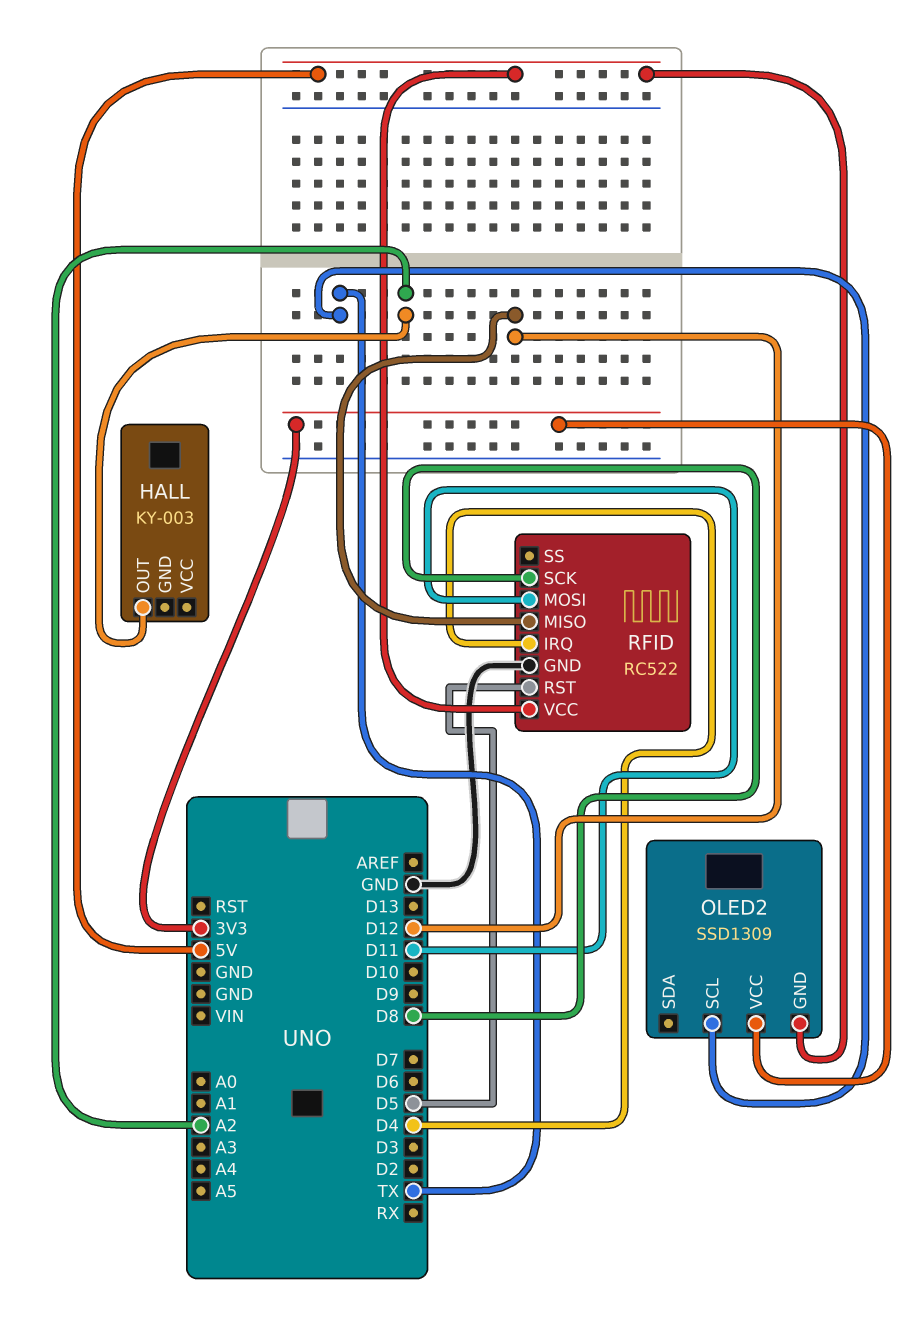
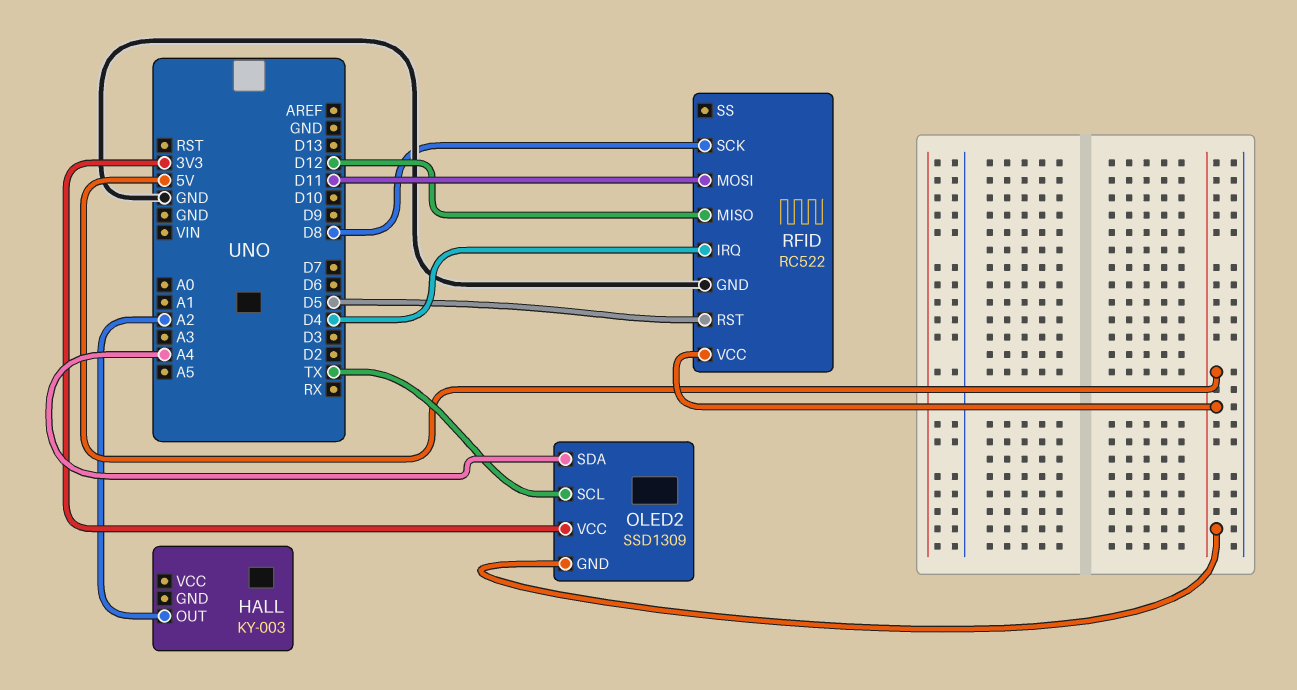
OLED2 pin SDA: none -> A4

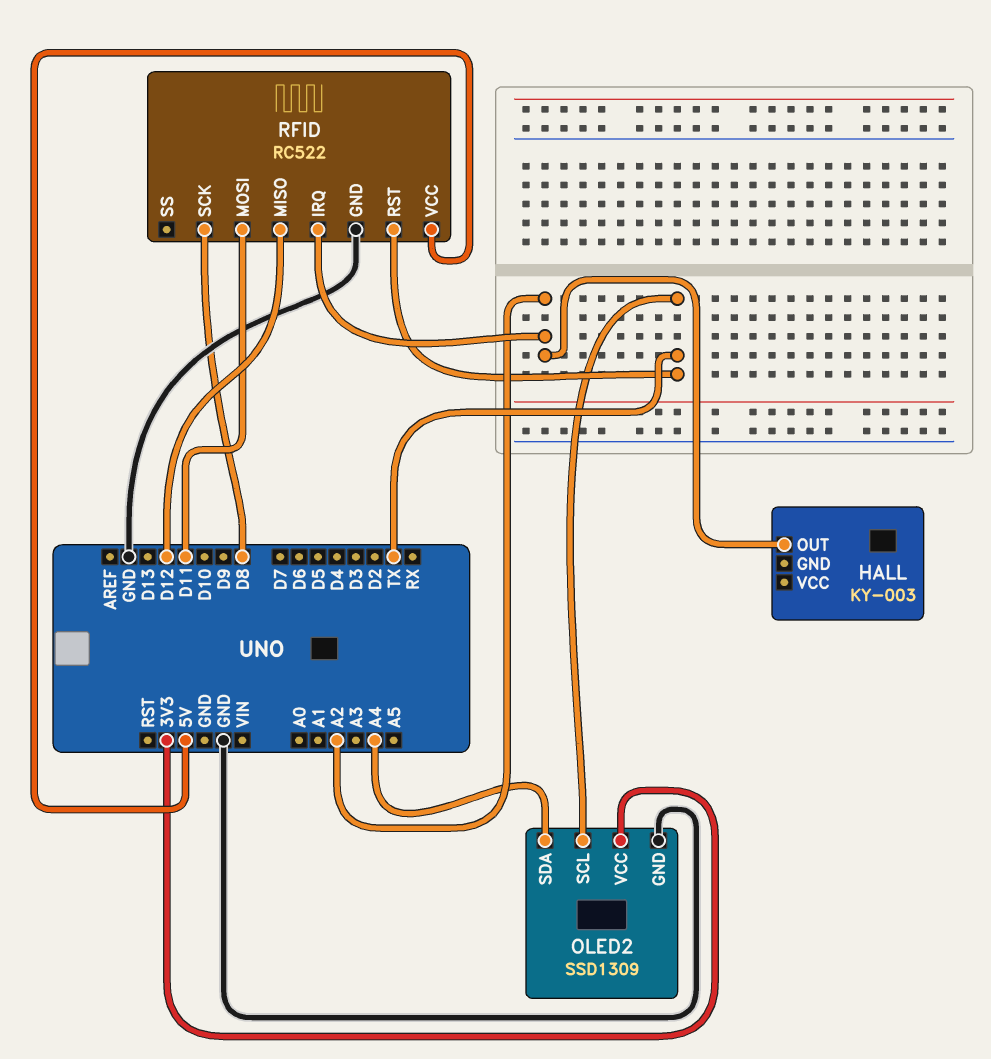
OLED2 pin GND: 5V -> GND
RFID pin IRQ: D4 -> A2
RFID pin RST: D5 -> TX

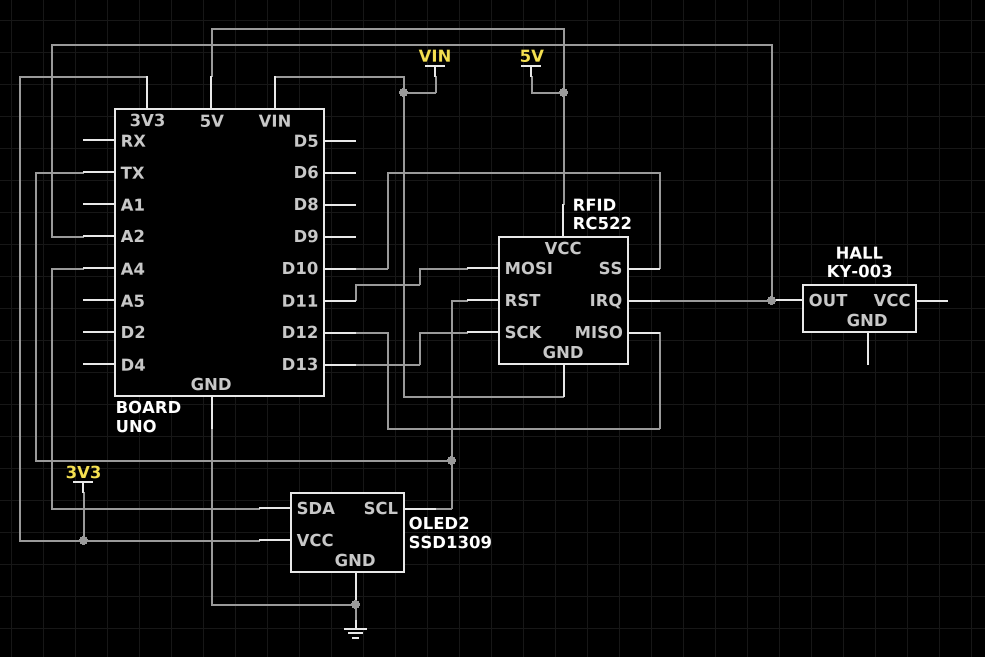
RFID pin GND: GND -> VIN
RFID pin SCK: D8 -> D13
RFID pin SS: none -> D10

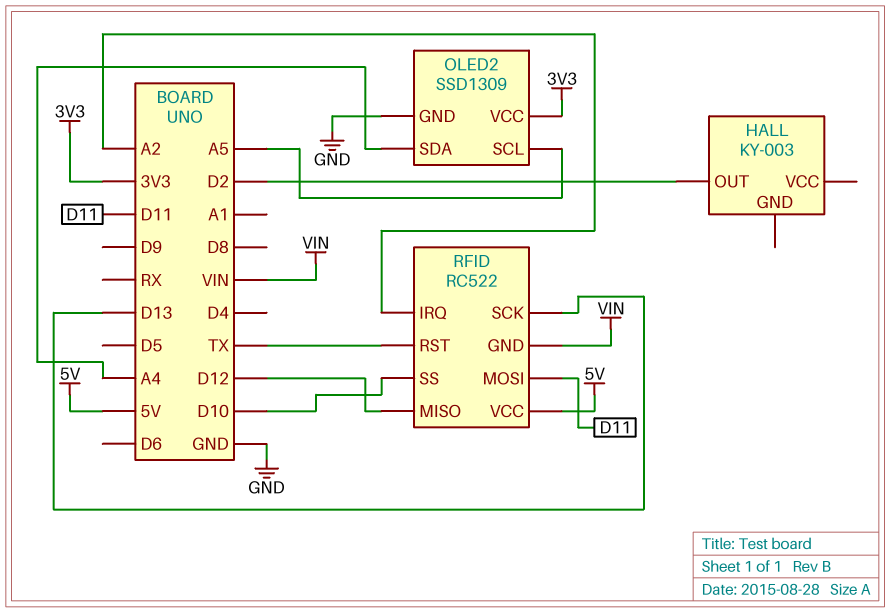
HALL pin OUT: A2 -> D2
OLED2 pin SCL: TX -> A5

